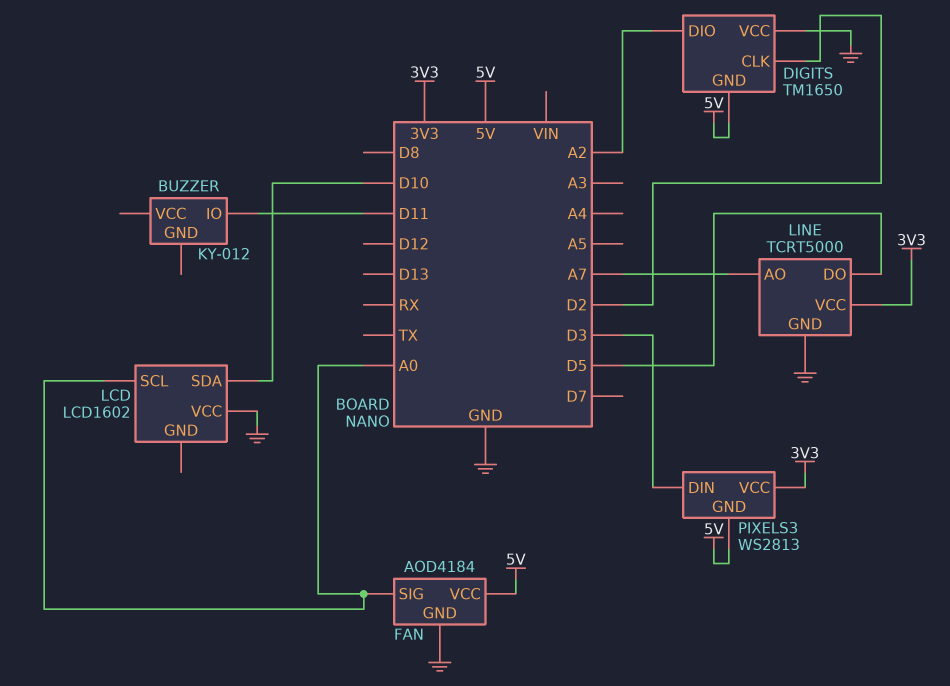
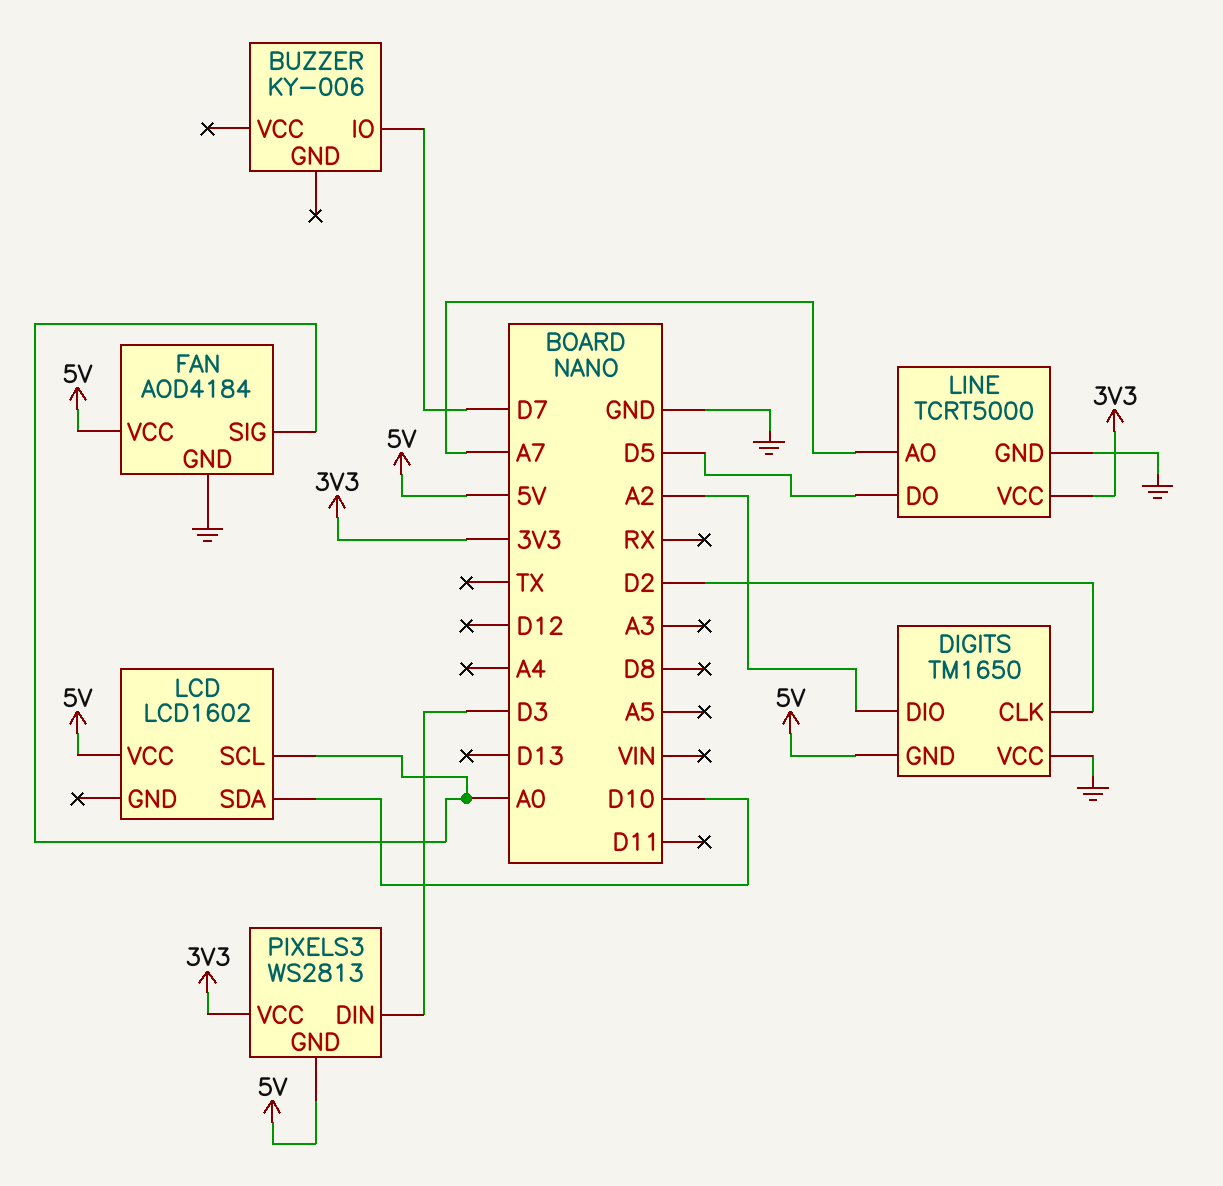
BUZZER: KY-012 -> KY-006
BUZZER pin IO: D11 -> D7
LCD pin VCC: GND -> 5V

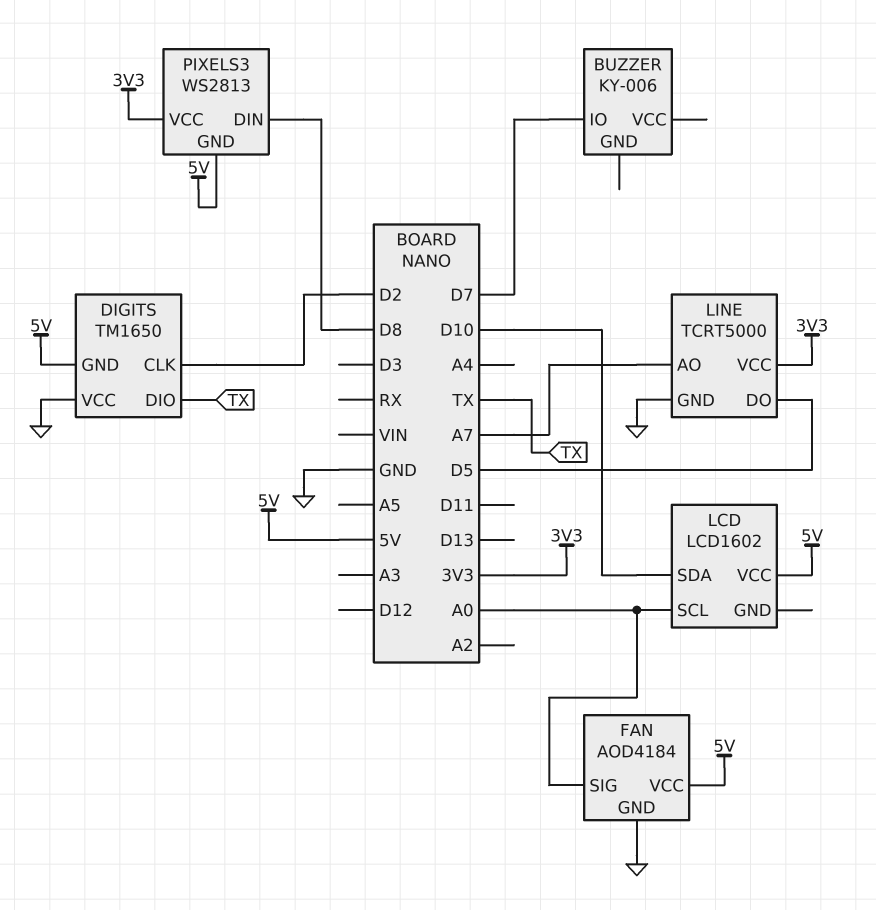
DIGITS pin DIO: A2 -> TX
PIXELS3 pin DIN: D3 -> D8

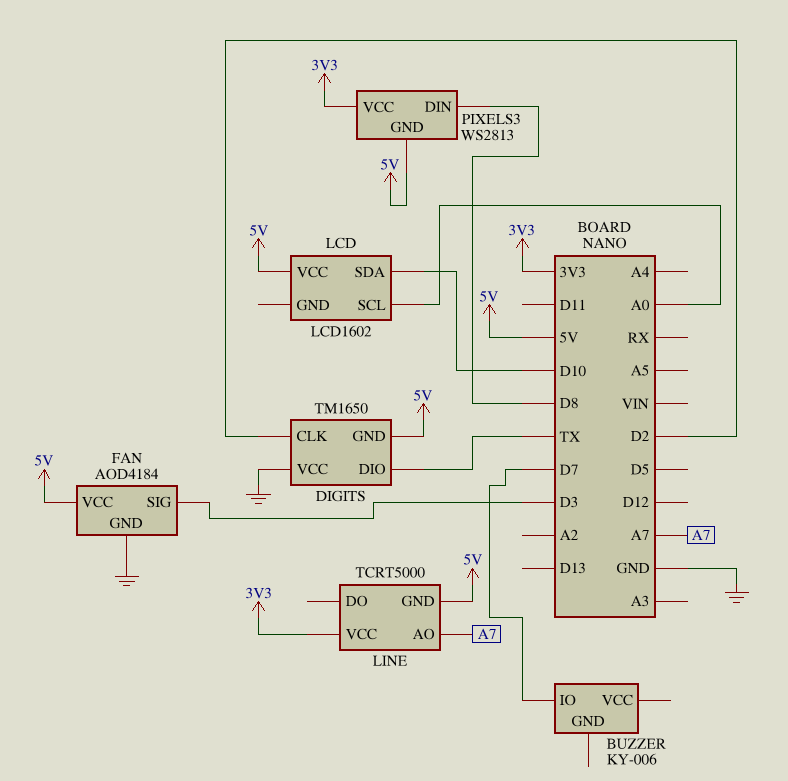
FAN pin SIG: A0 -> D3
LINE pin DO: D5 -> none
LINE pin GND: GND -> 5V

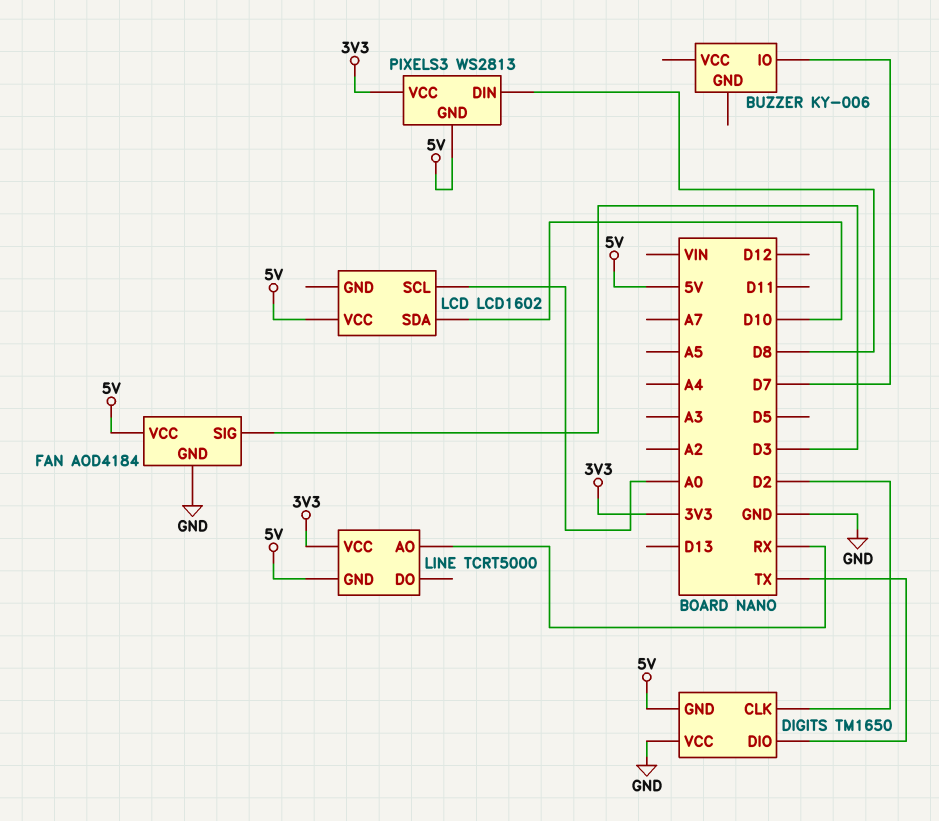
LINE pin AO: A7 -> RX

